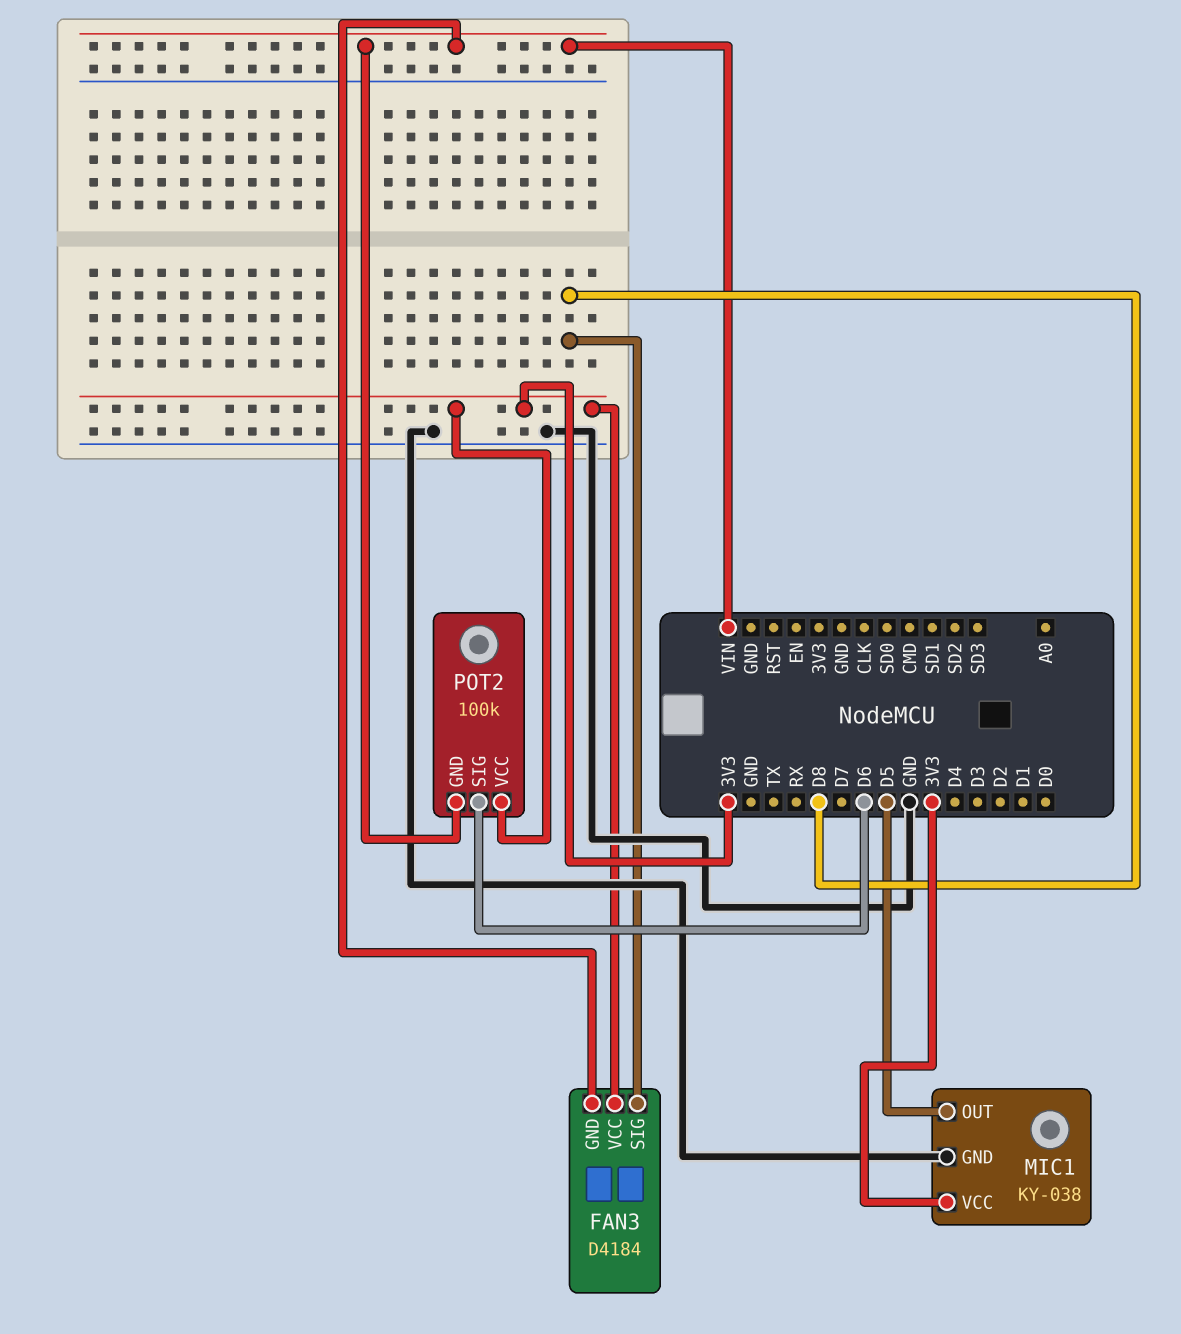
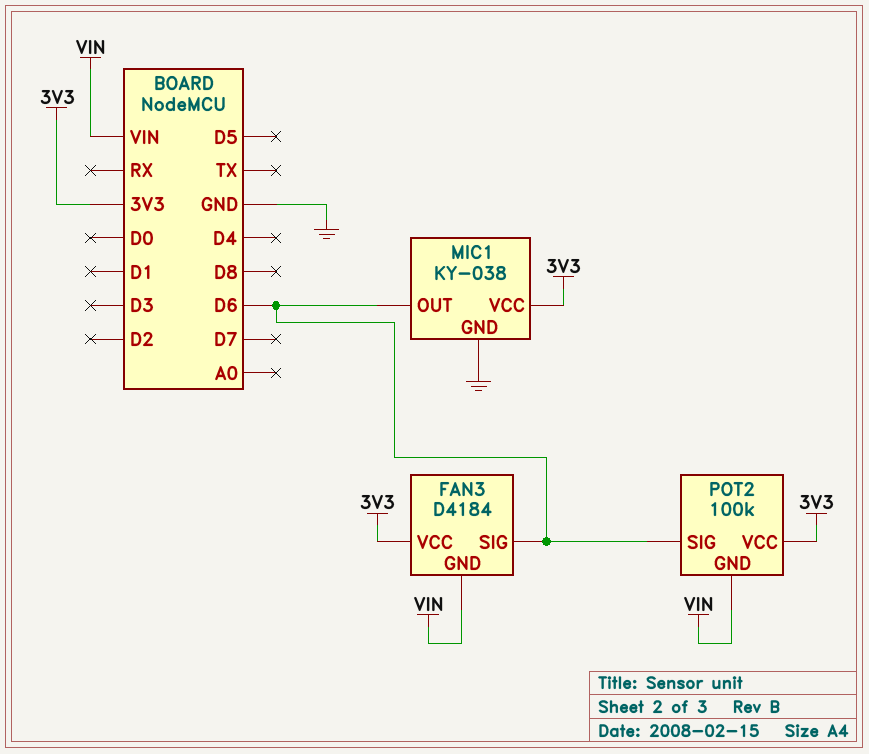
FAN3 pin SIG: D8 -> D6
MIC1 pin OUT: D5 -> D6

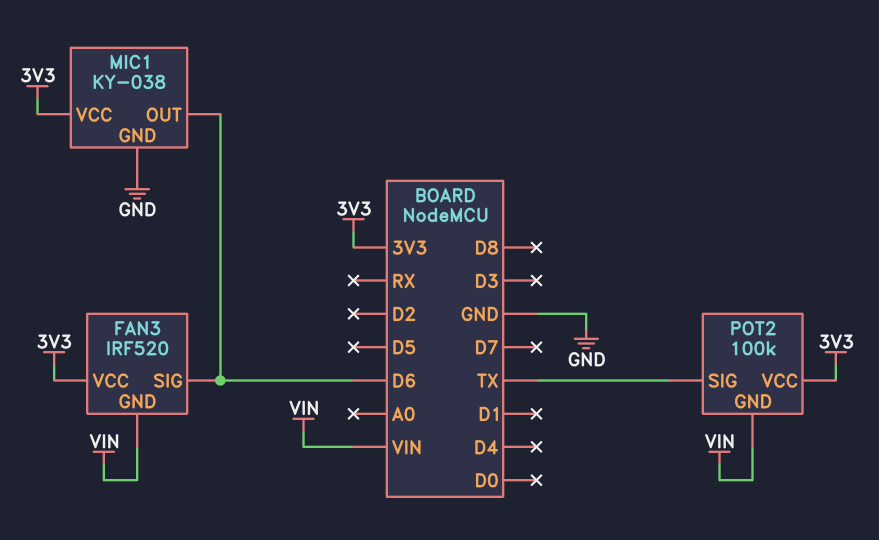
FAN3: D4184 -> IRF520
POT2 pin SIG: D6 -> TX

